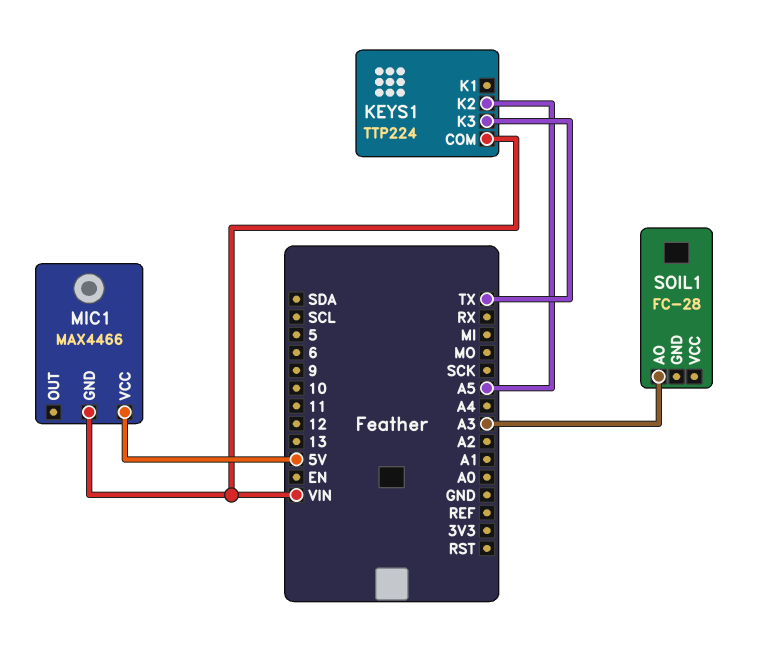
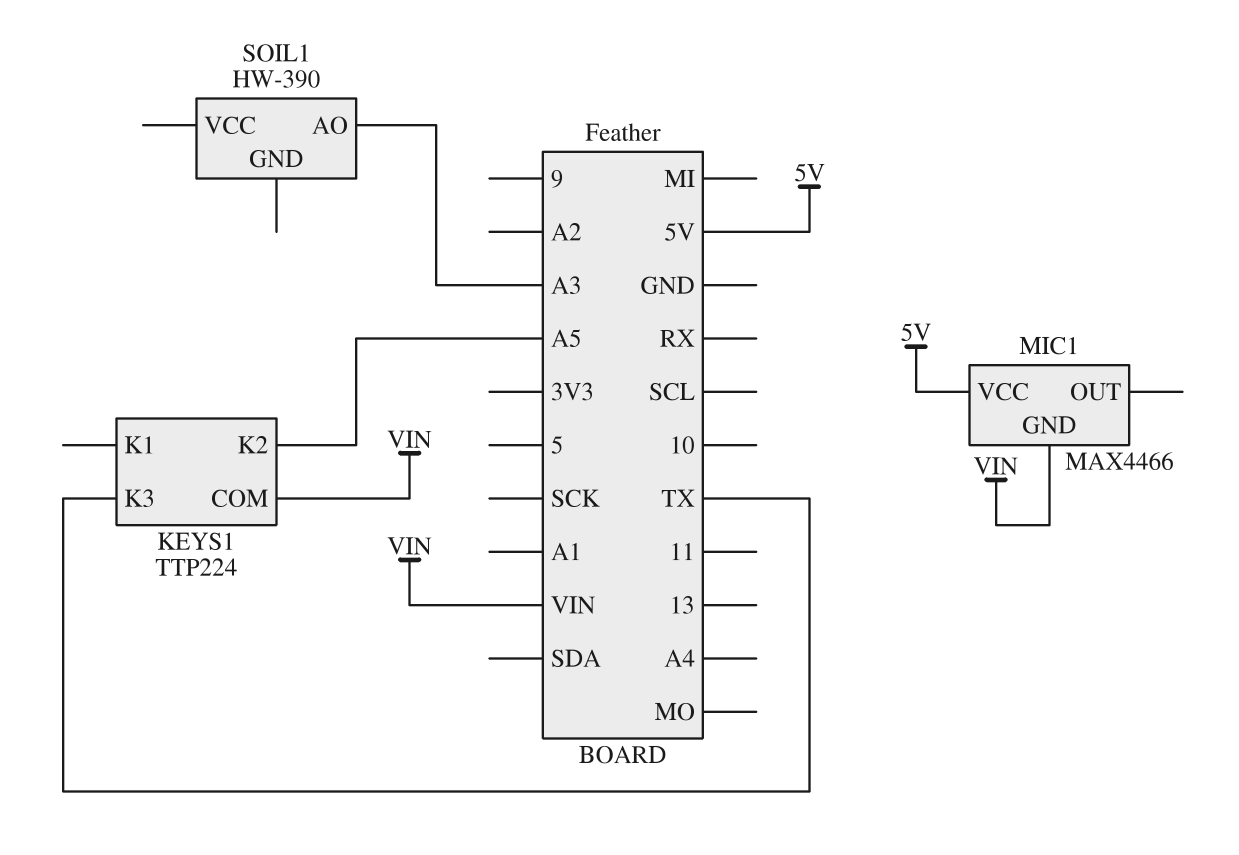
SOIL1: FC-28 -> HW-390

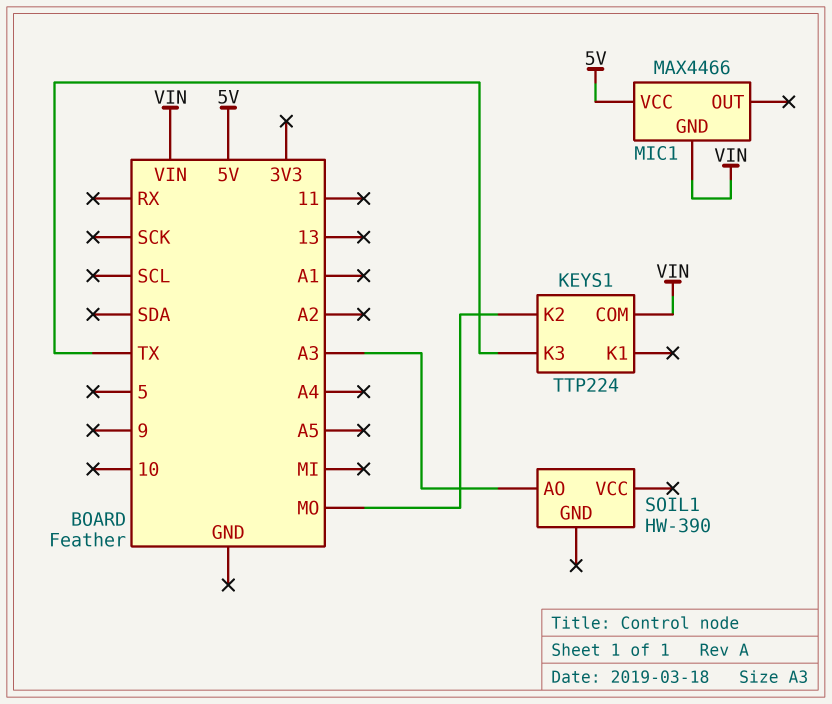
KEYS1 pin K2: A5 -> MO

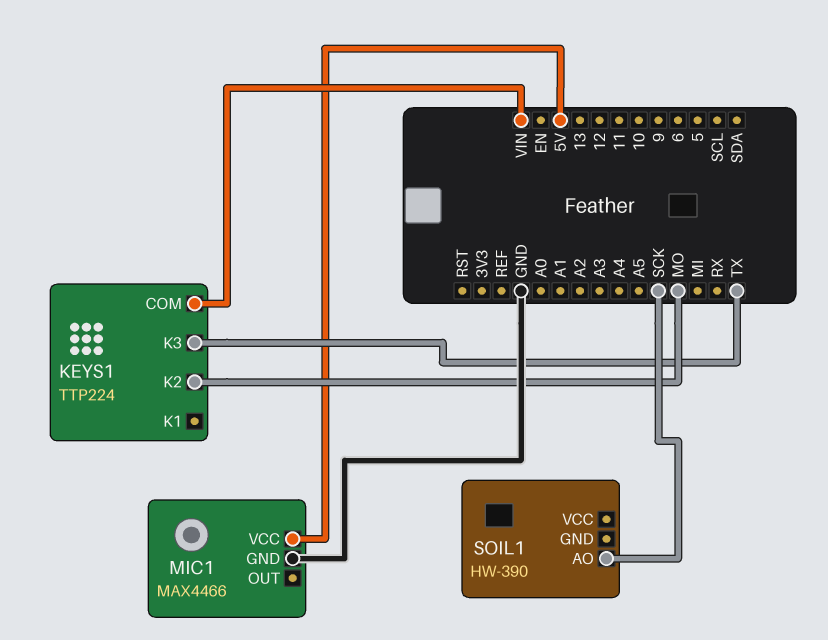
MIC1 pin GND: VIN -> GND
SOIL1 pin AO: A3 -> SCK

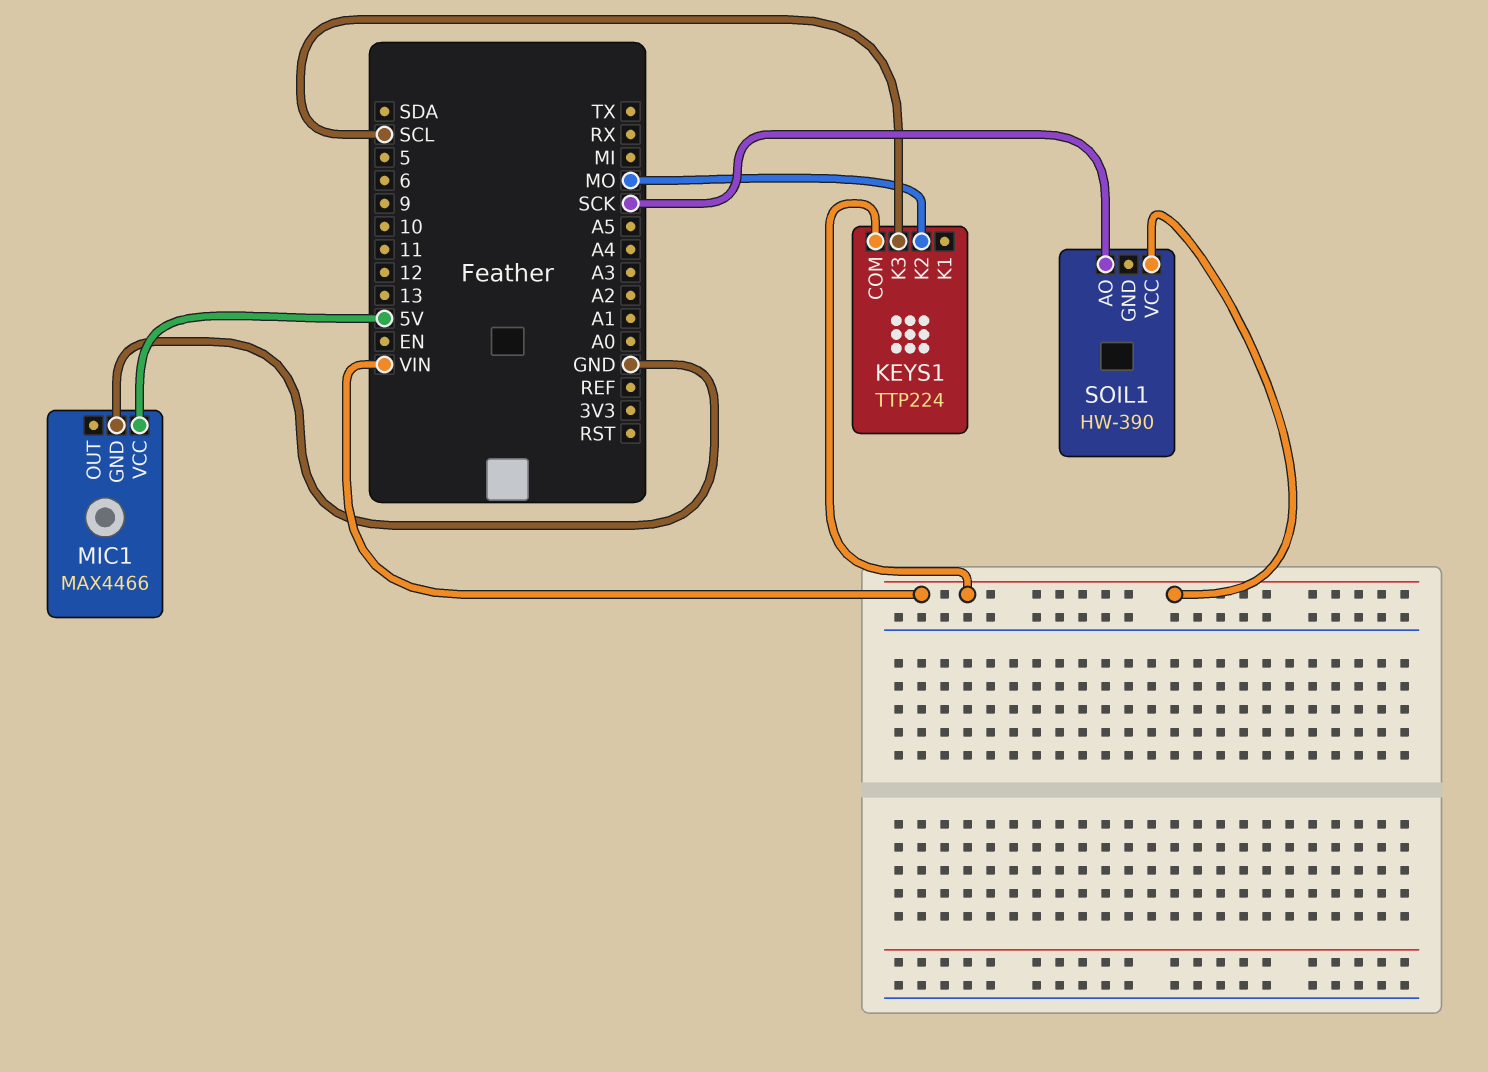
KEYS1 pin K3: TX -> SCL
SOIL1 pin VCC: none -> VIN

